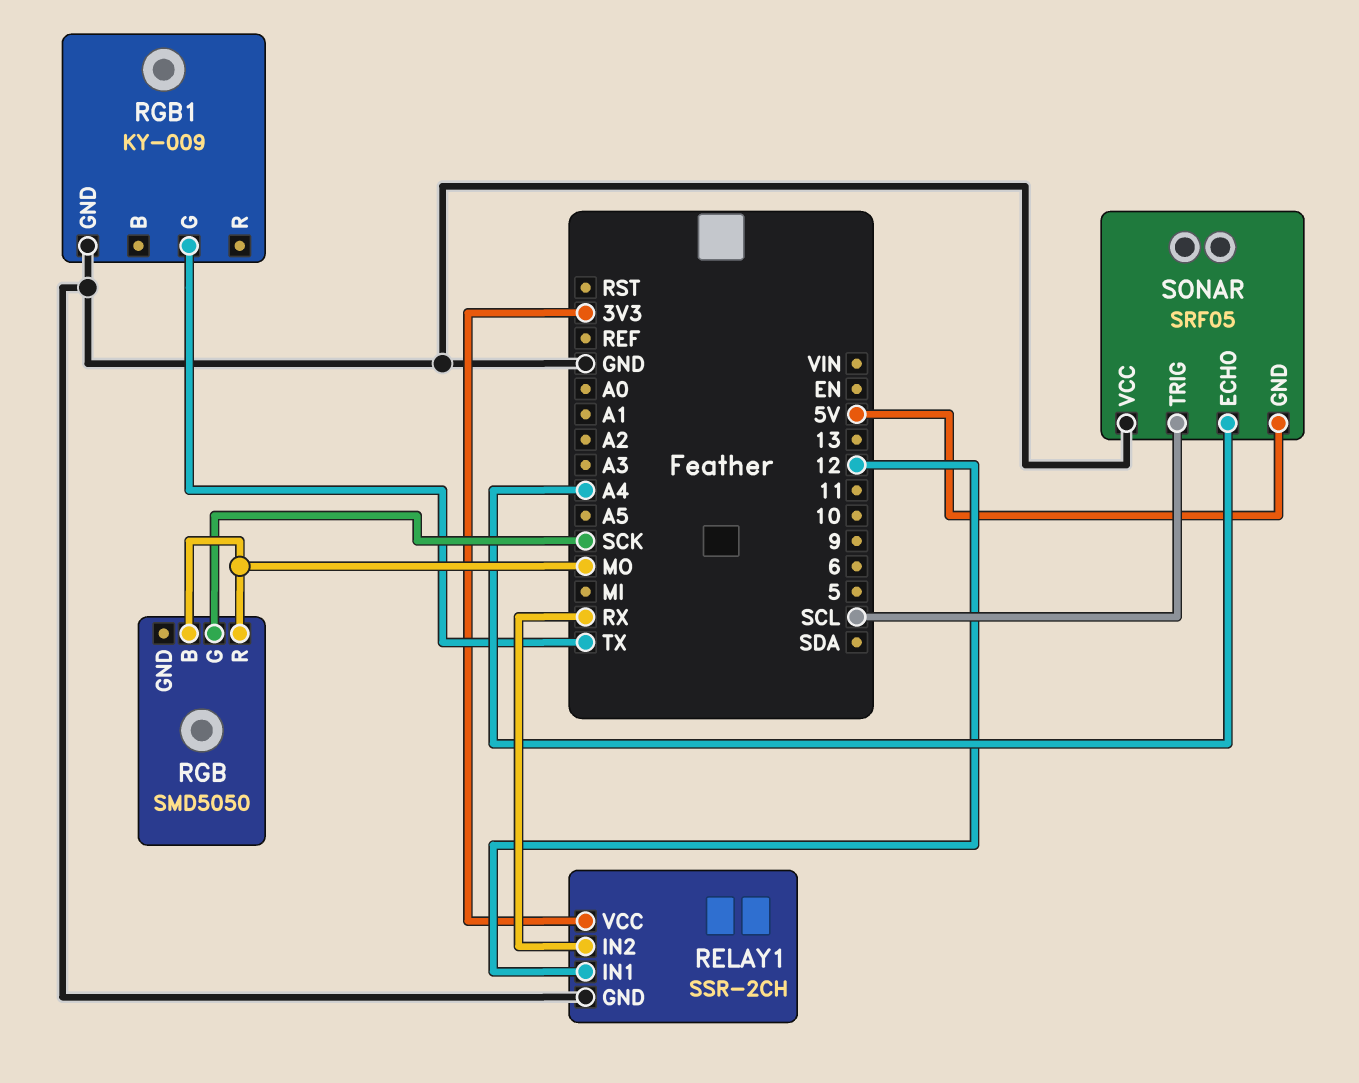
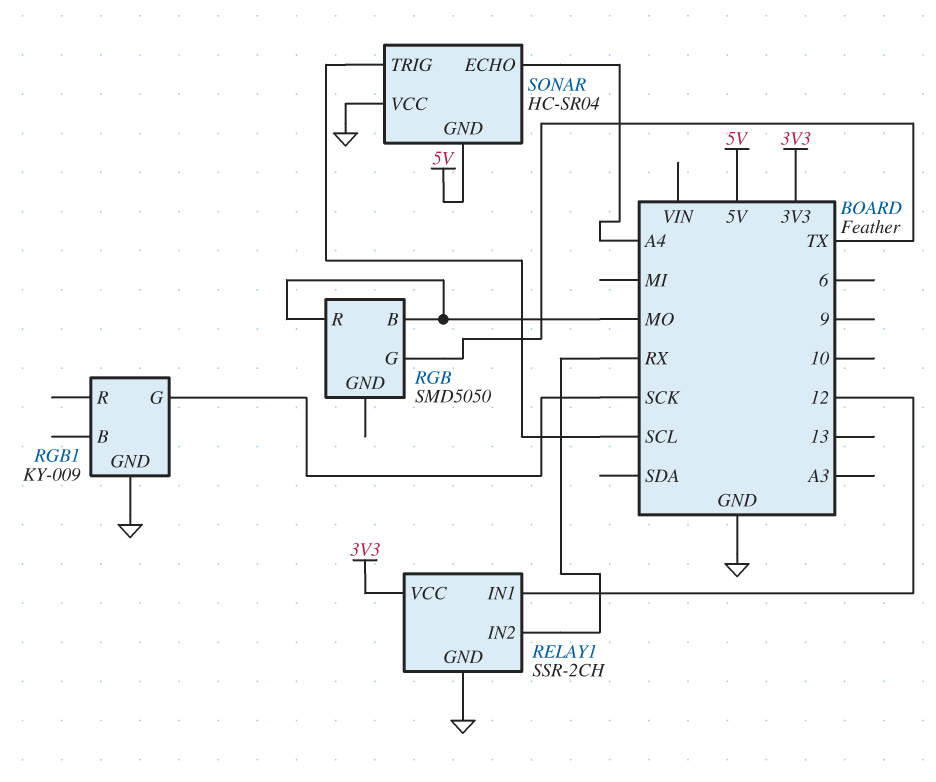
RGB pin G: SCK -> TX
RGB1 pin G: TX -> SCK
SONAR: SRF05 -> HC-SR04

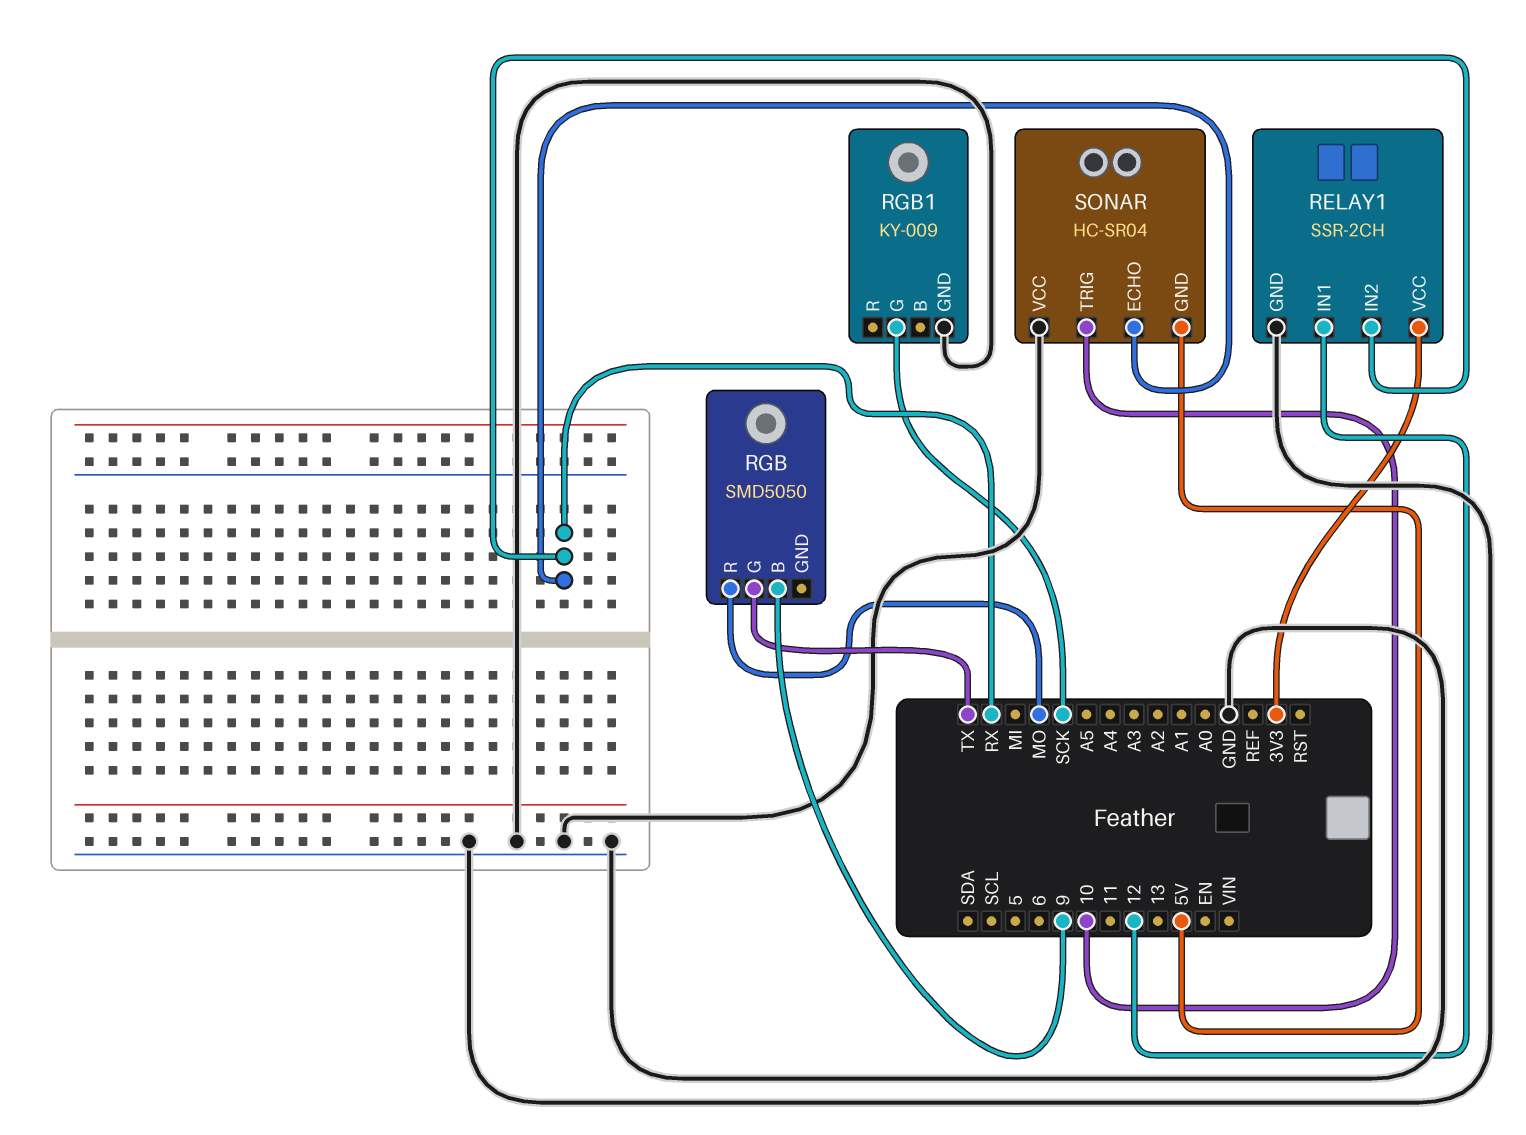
RGB pin B: MO -> 9
SONAR pin ECHO: A4 -> RX
SONAR pin TRIG: SCL -> 10

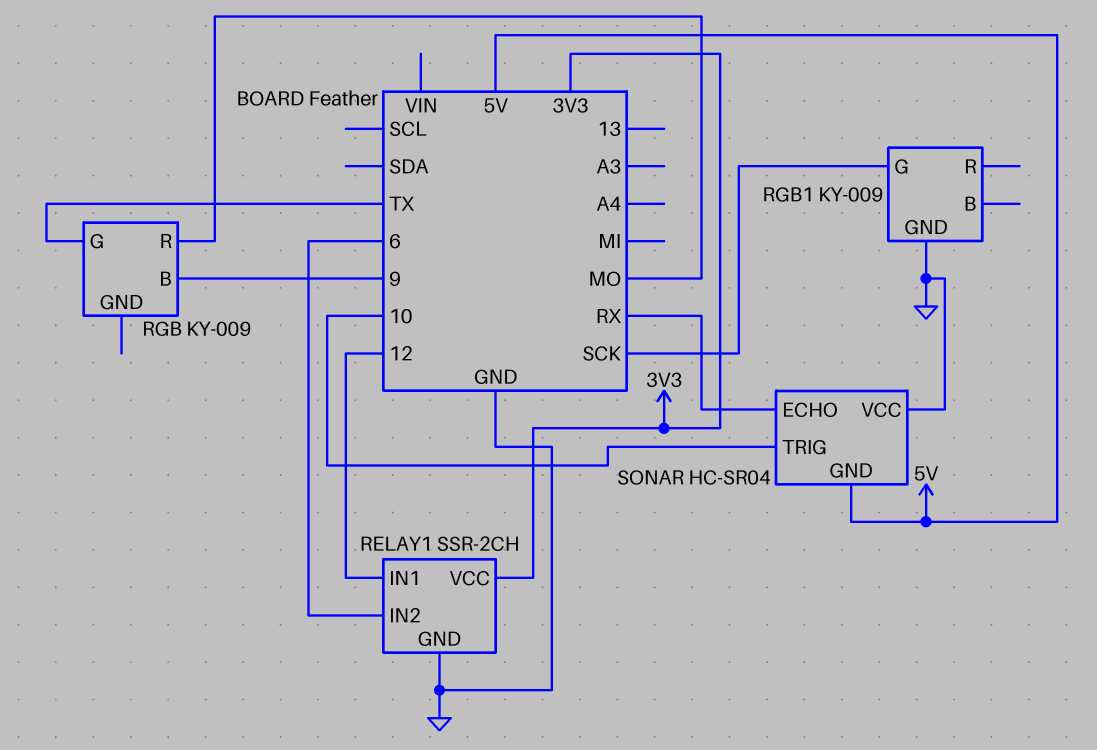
RELAY1 pin IN2: RX -> 6
RGB: SMD5050 -> KY-009

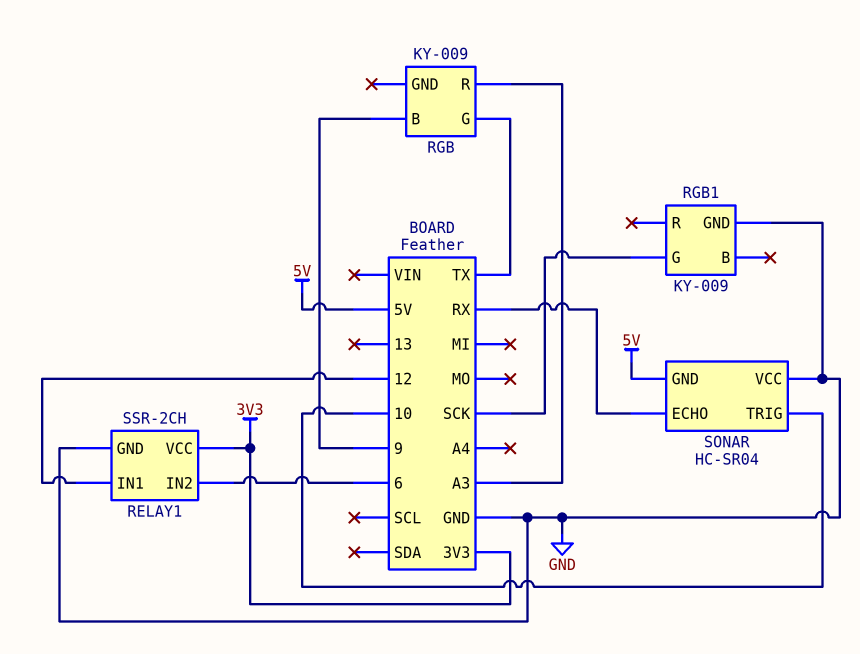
RGB pin R: MO -> A3

